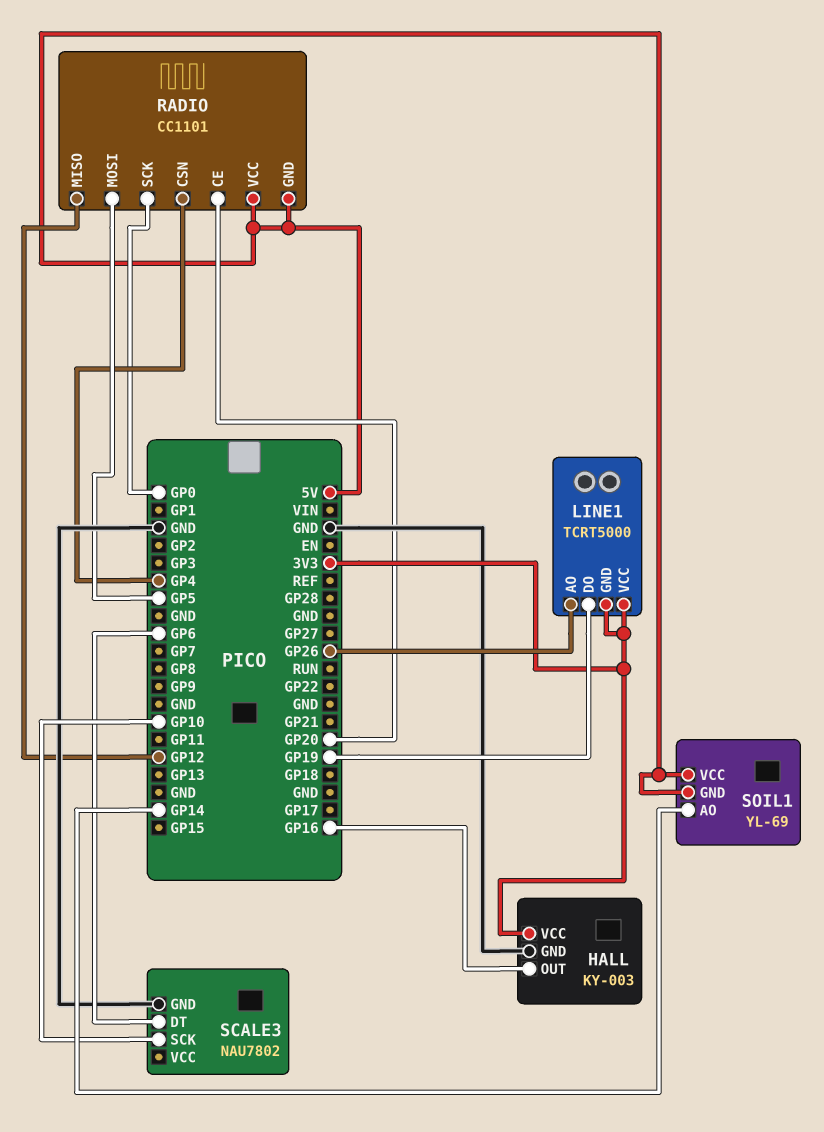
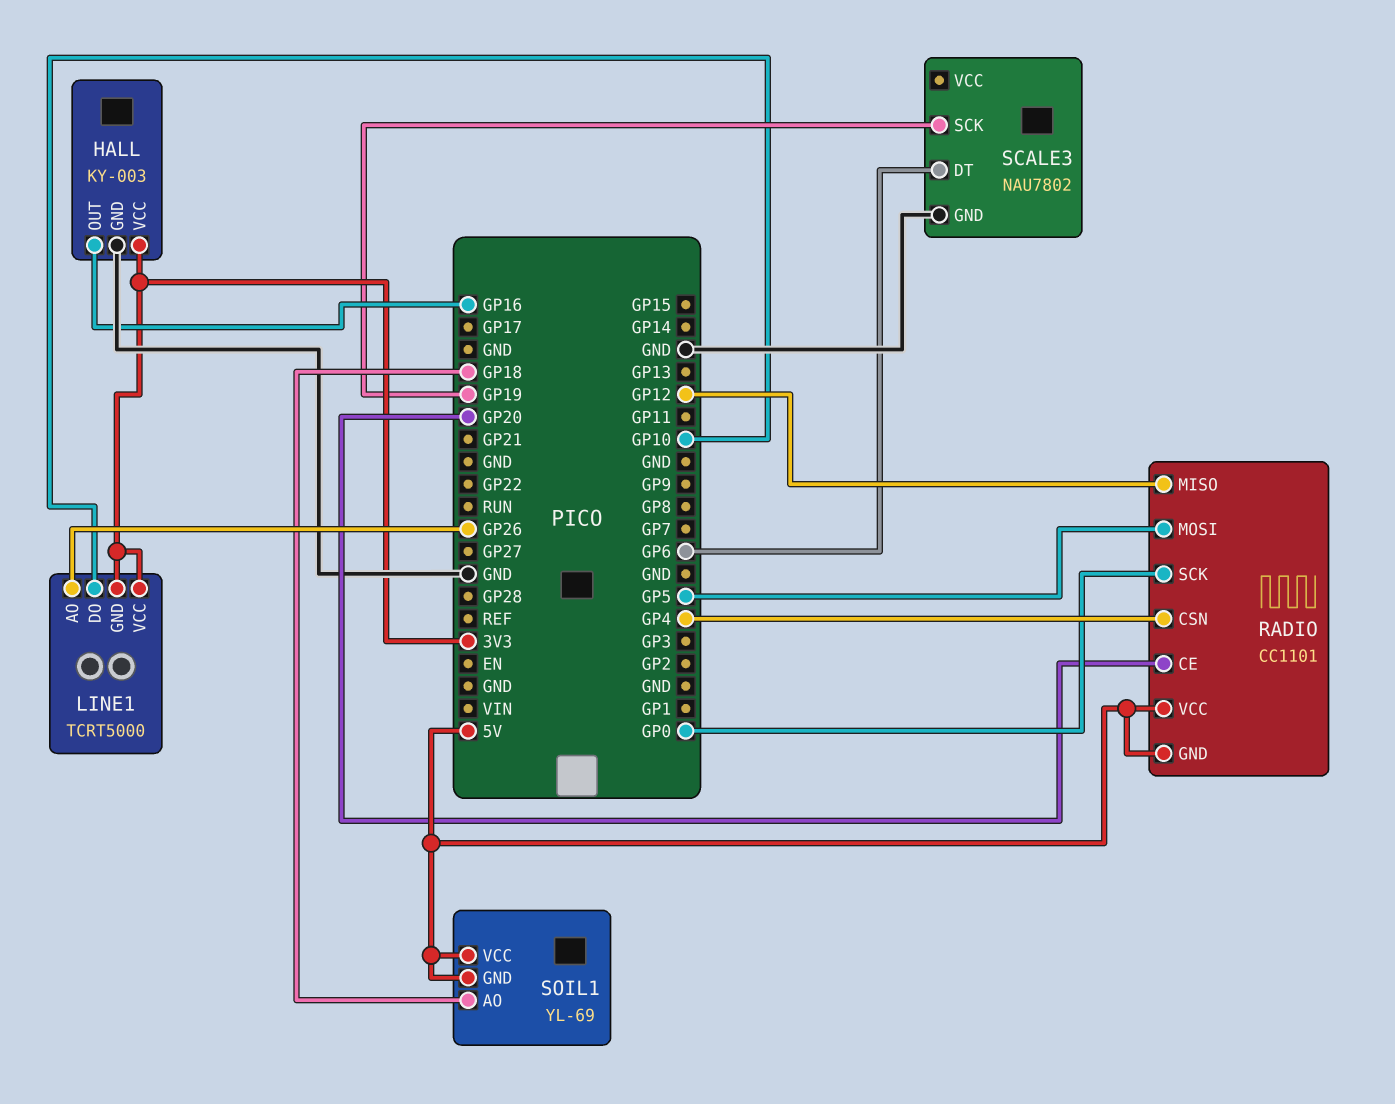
LINE1 pin DO: GP19 -> GP10
SCALE3 pin SCK: GP10 -> GP19
SOIL1 pin AO: GP14 -> GP18

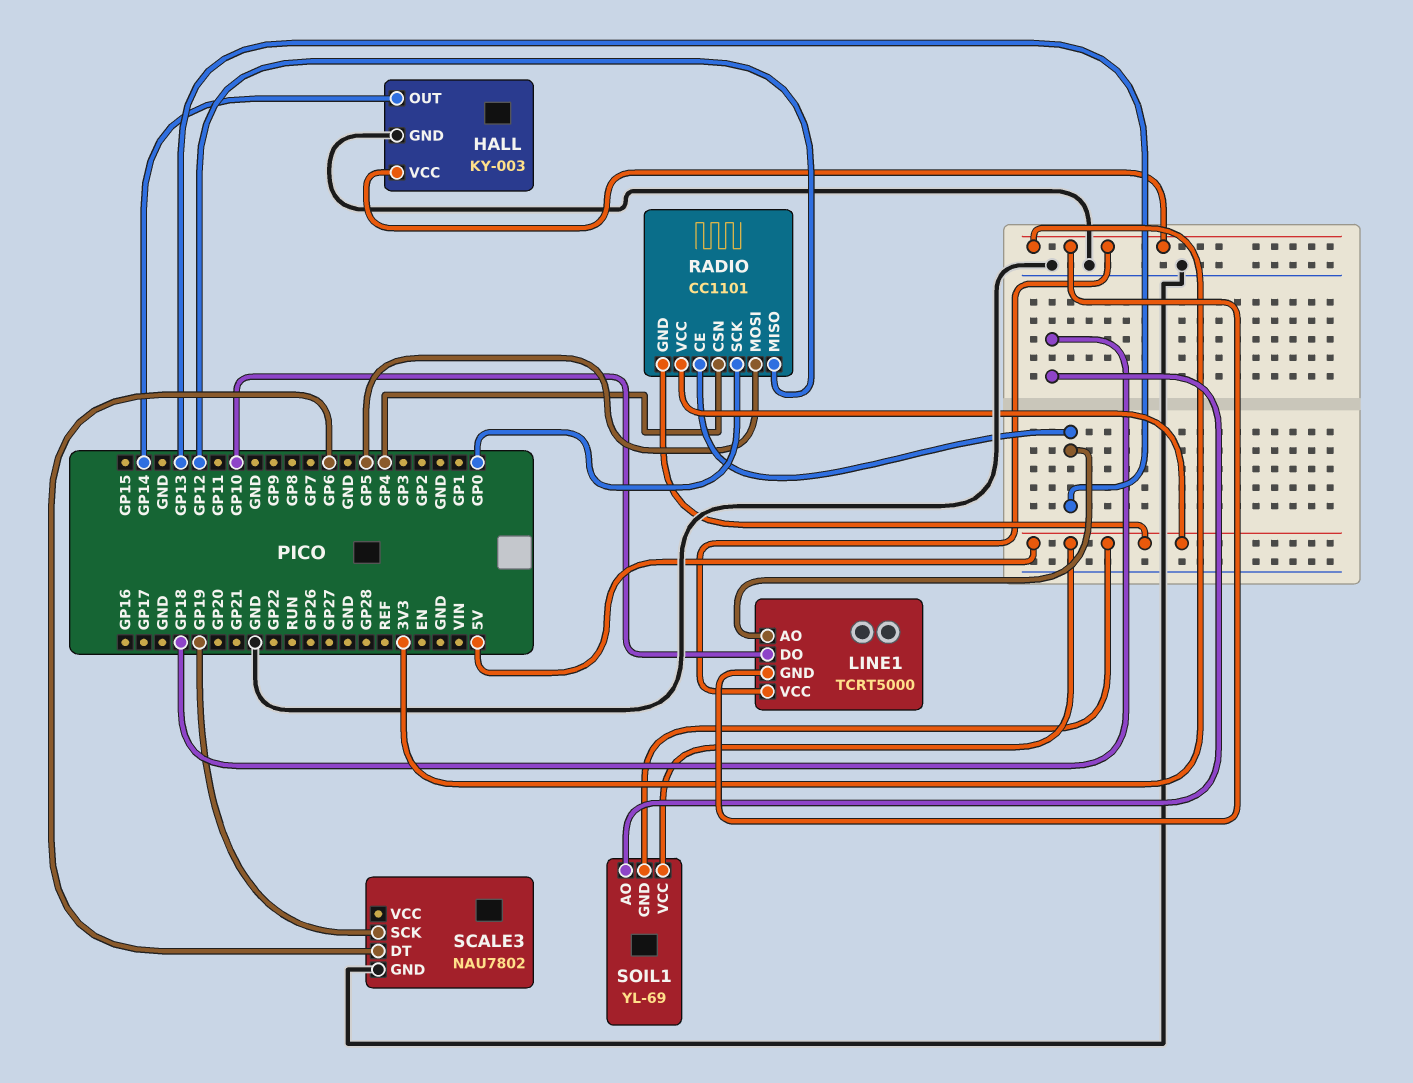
HALL pin OUT: GP16 -> GP14
LINE1 pin AO: GP26 -> GP13
RADIO pin CE: GP20 -> GP13

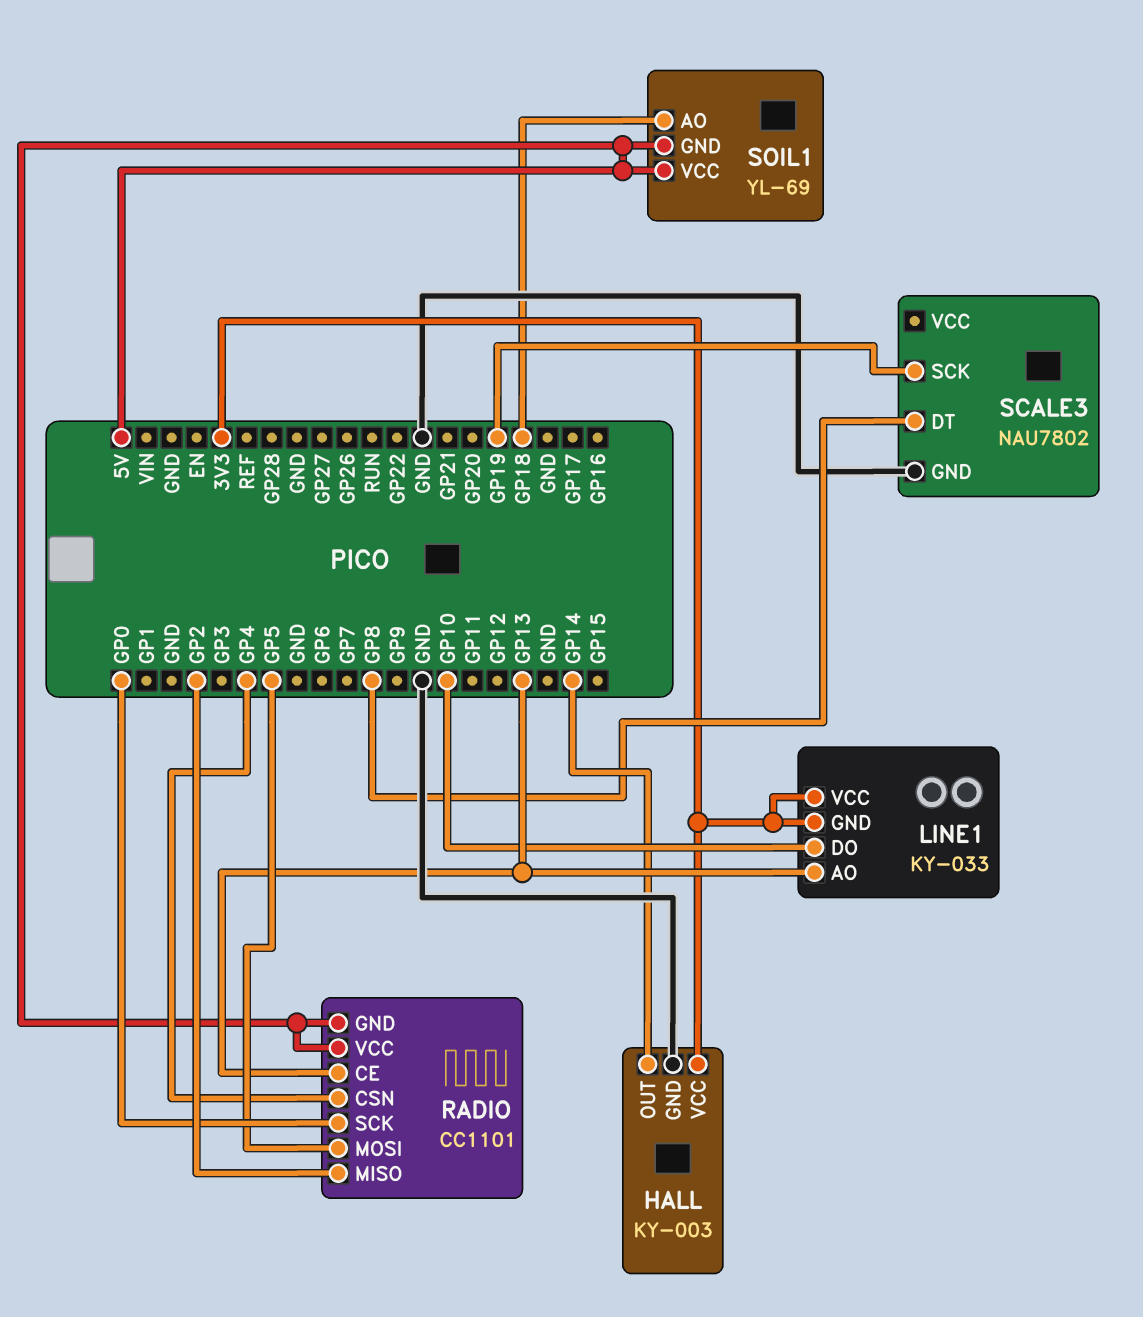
LINE1: TCRT5000 -> KY-033
RADIO pin MISO: GP12 -> GP2
SCALE3 pin DT: GP6 -> GP8

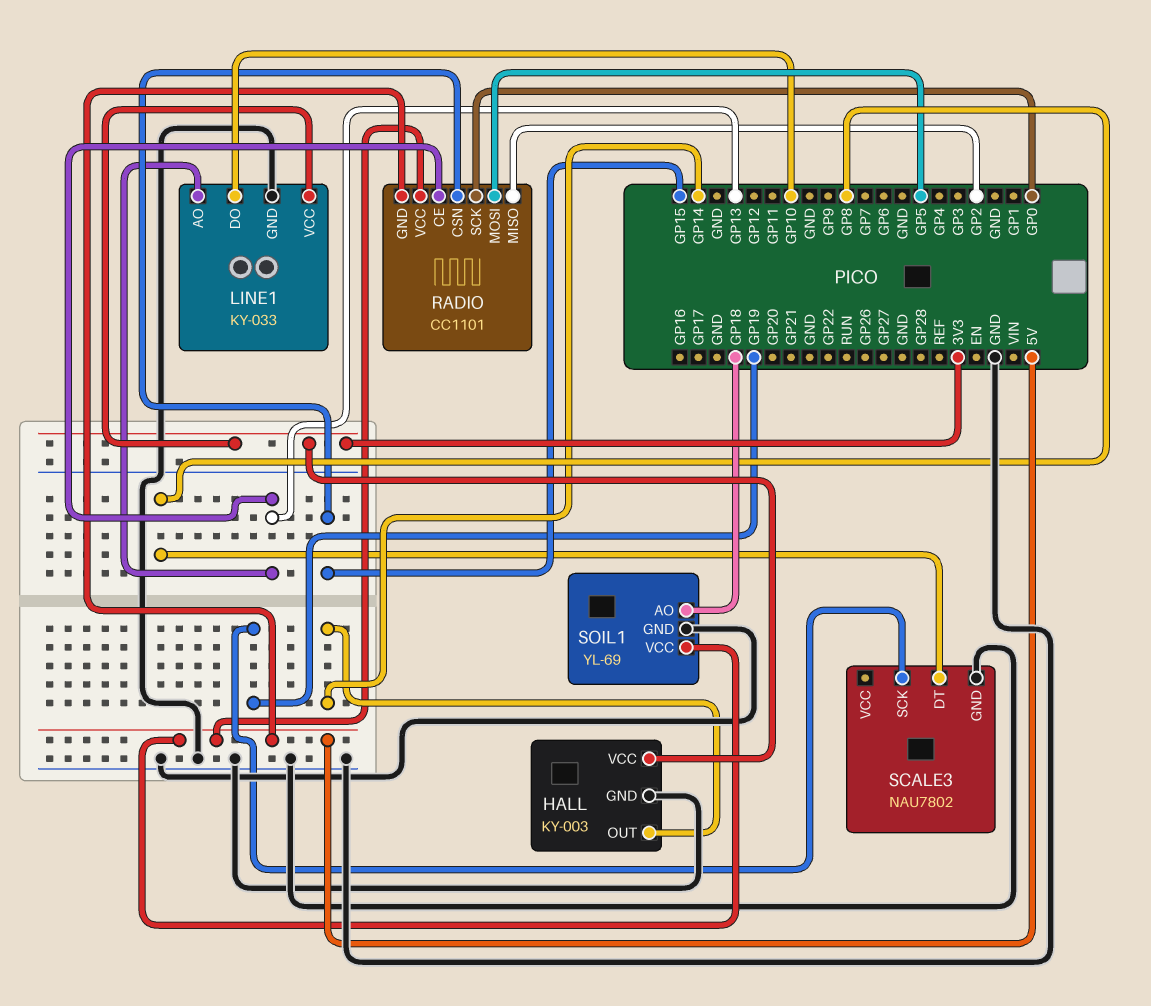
LINE1 pin GND: 3V3 -> GND
RADIO pin CSN: GP4 -> GP15
SOIL1 pin GND: 5V -> GND

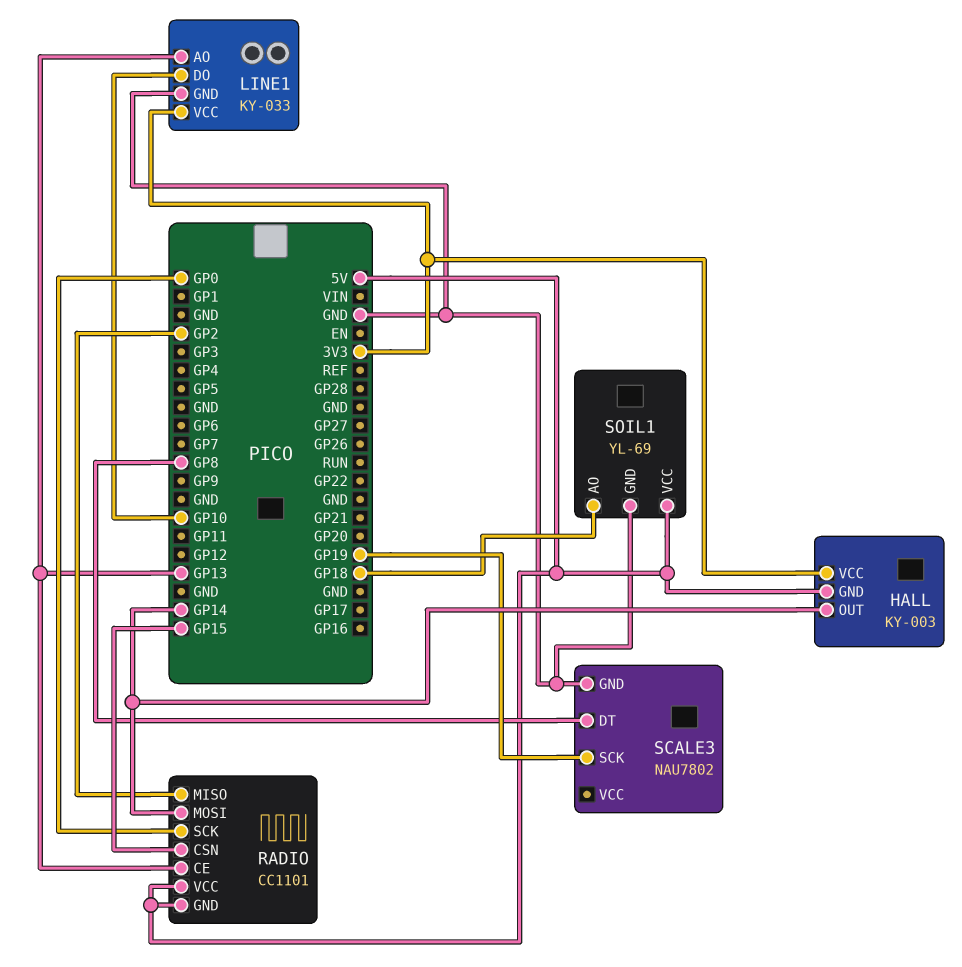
HALL pin GND: GND -> 5V
RADIO pin MOSI: GP5 -> GP14

